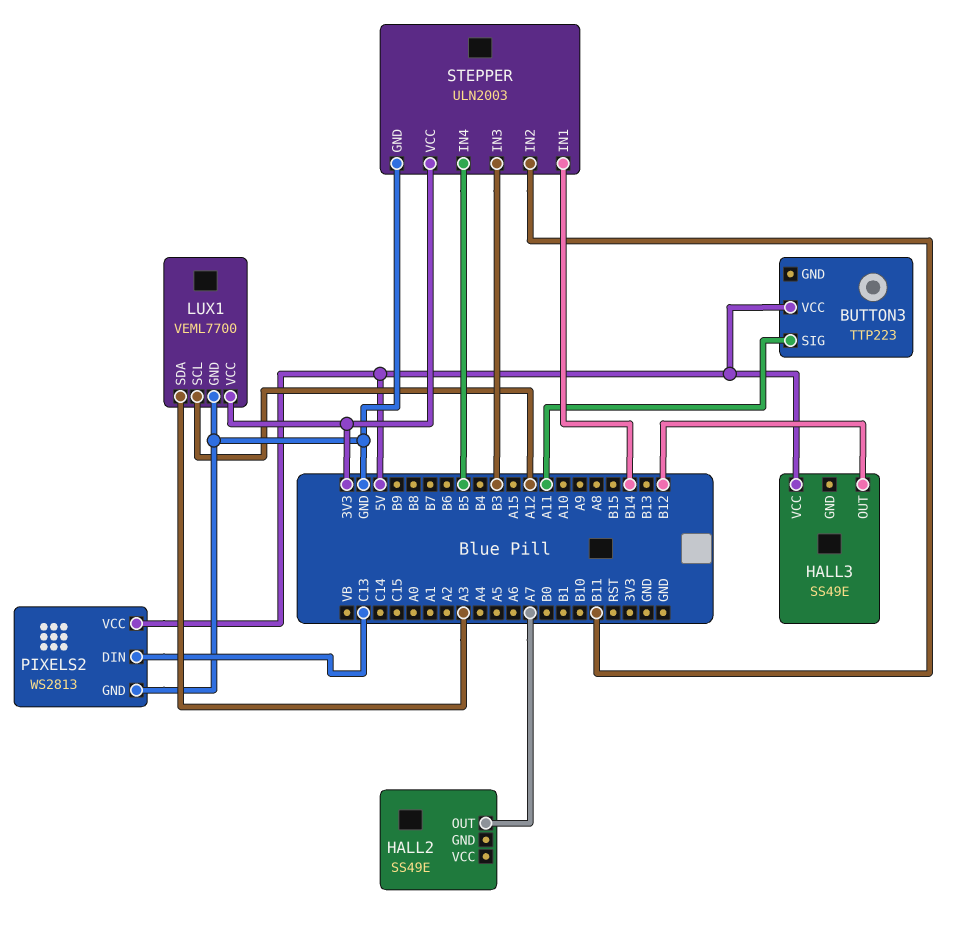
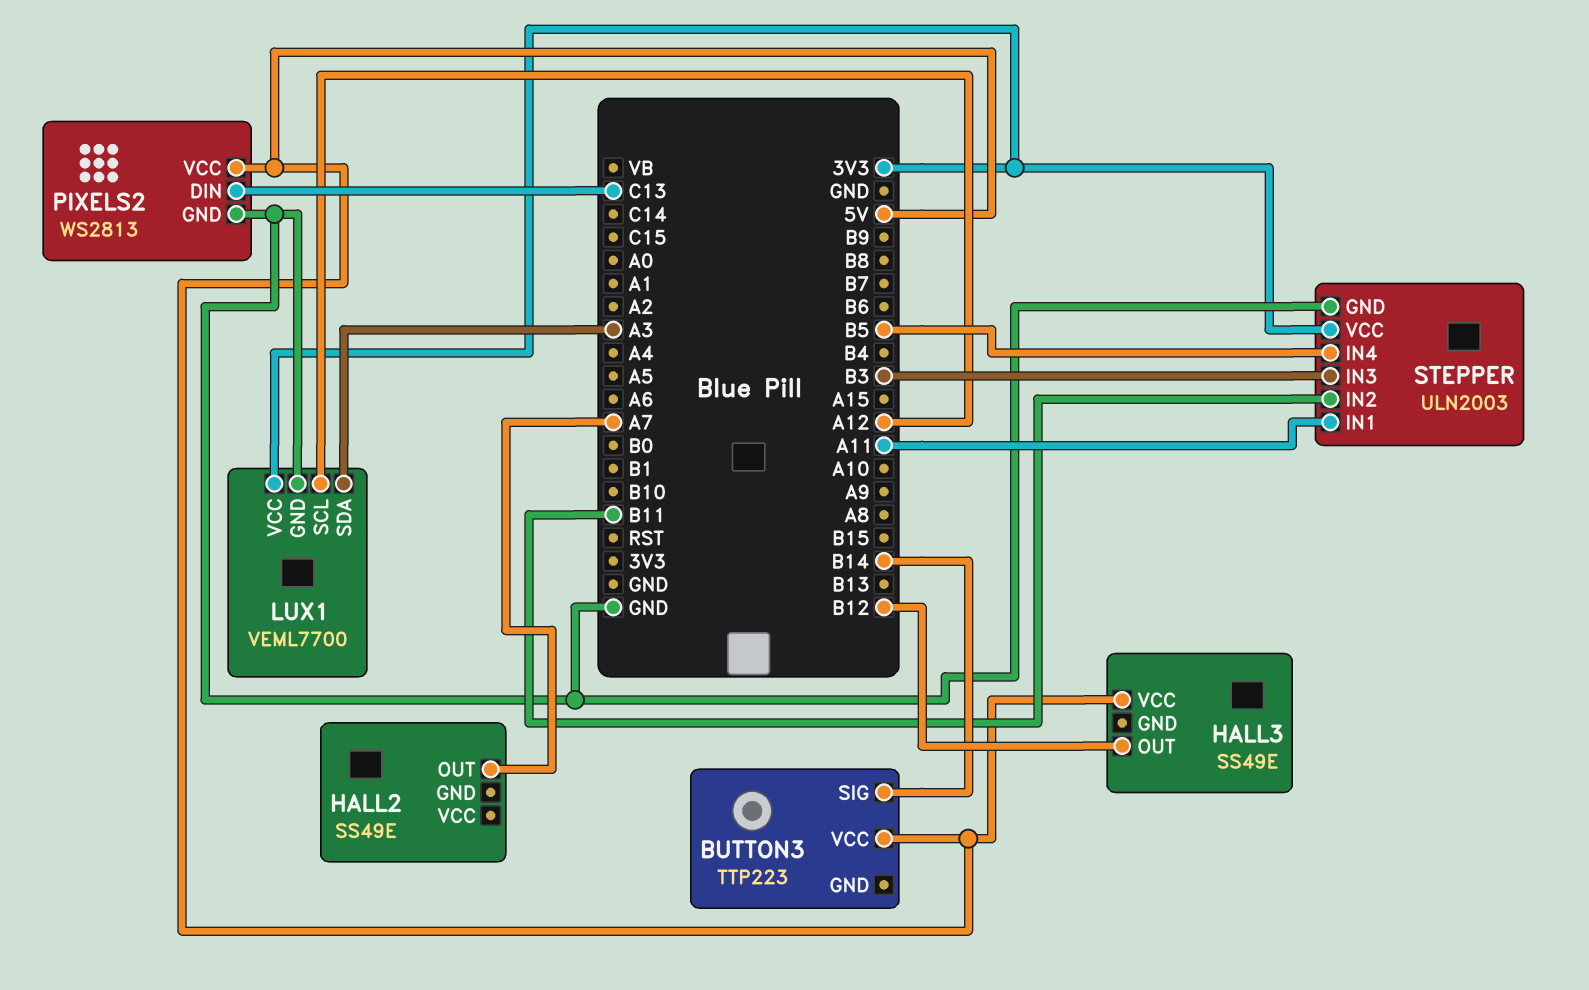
BUTTON3 pin SIG: A11 -> B14
STEPPER pin IN1: B14 -> A11

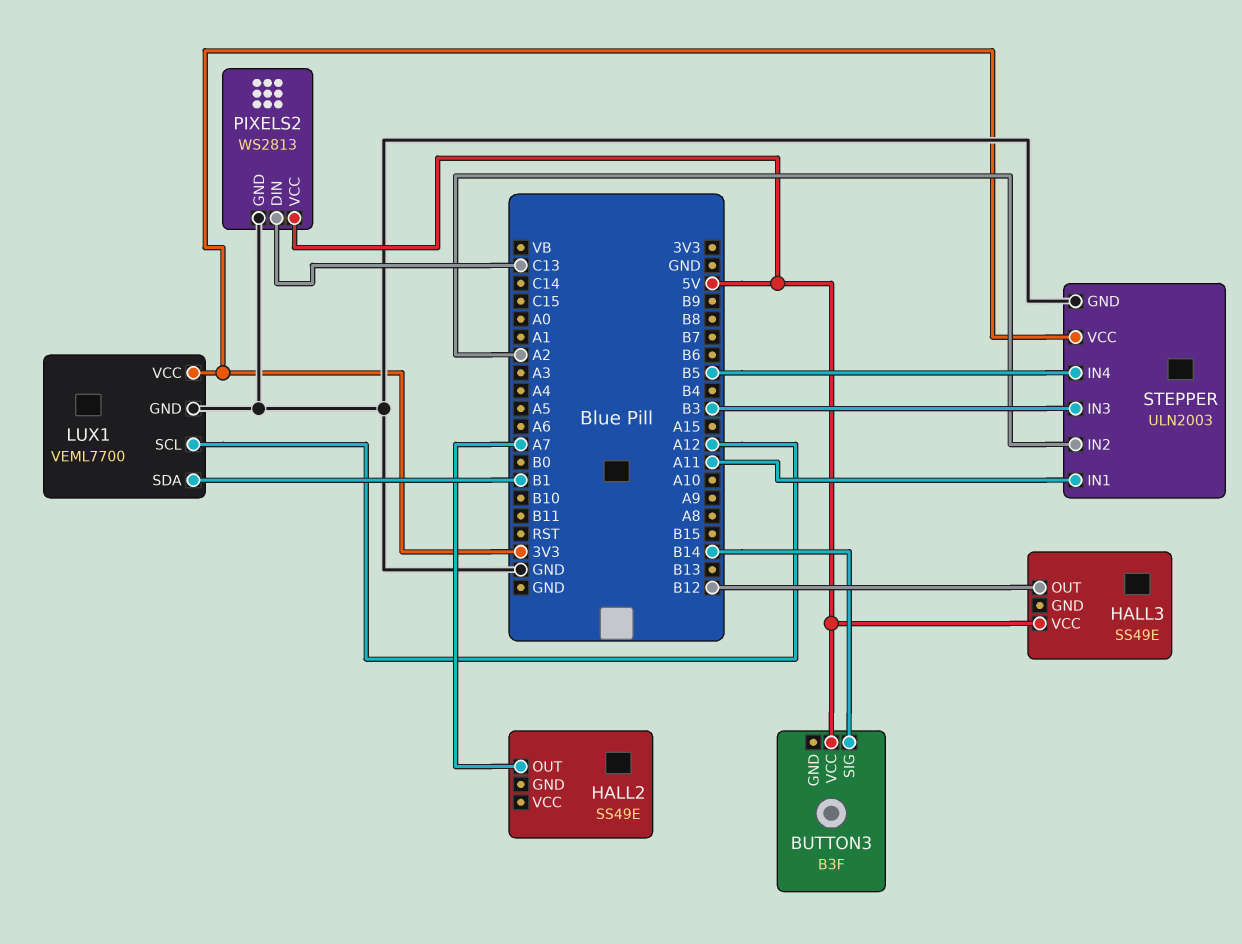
BUTTON3: TTP223 -> B3F
LUX1 pin SDA: A3 -> B1
STEPPER pin IN2: B11 -> A2

